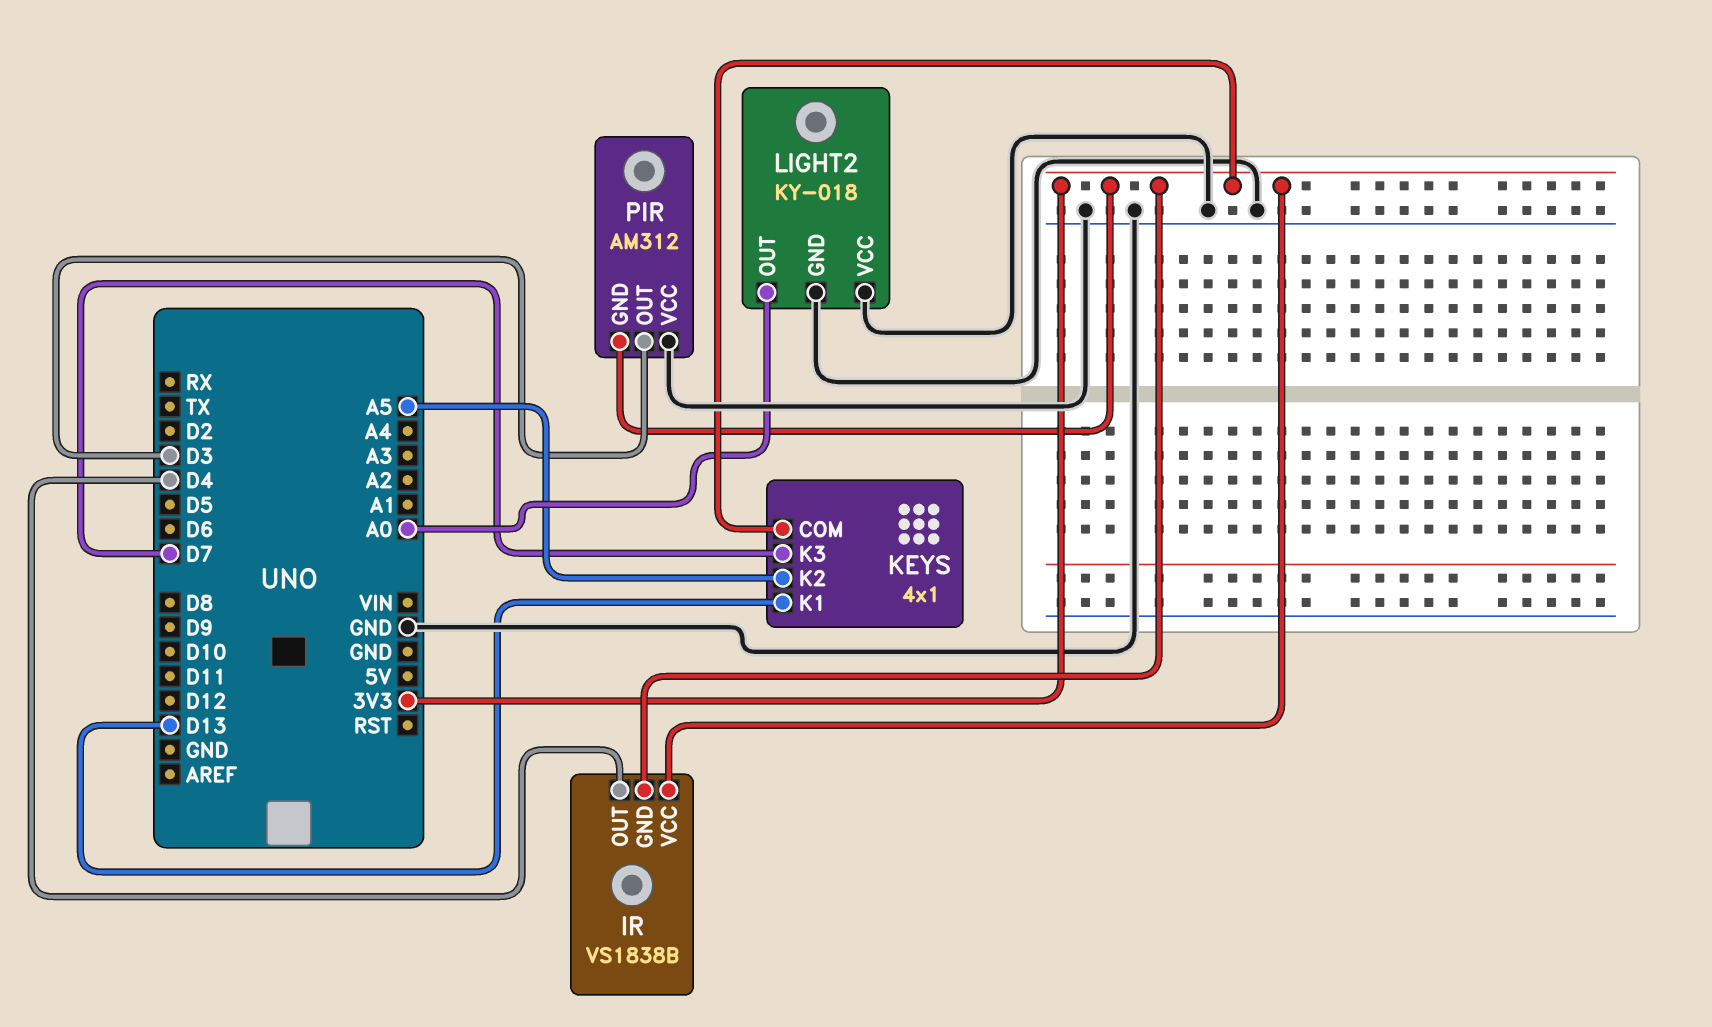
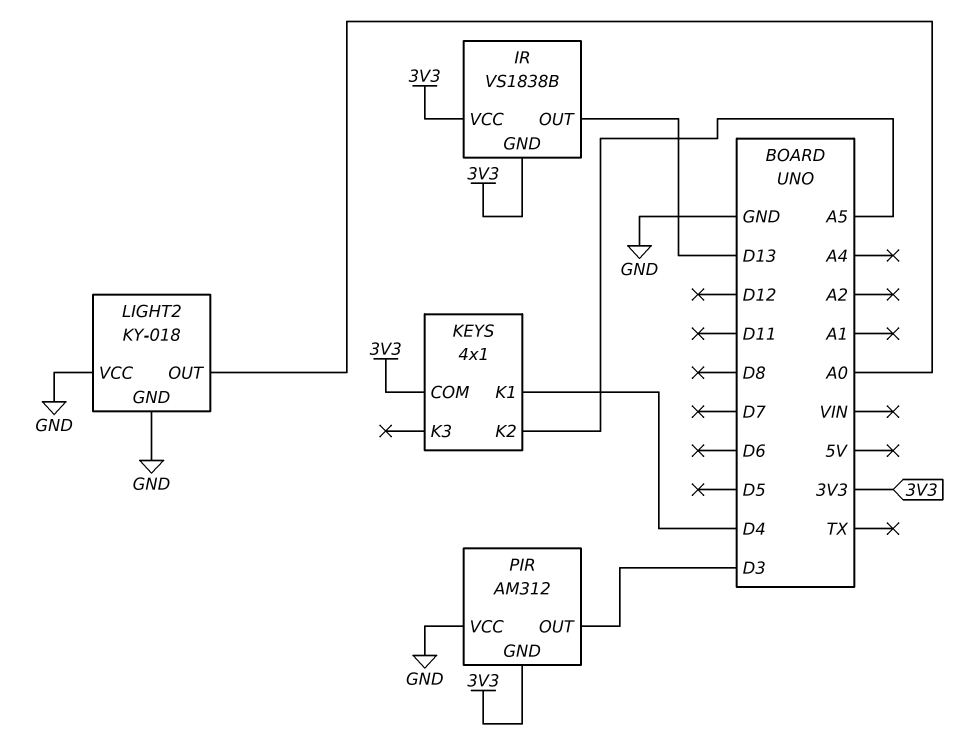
IR pin OUT: D4 -> D13
KEYS pin K1: D13 -> D4
KEYS pin K3: D7 -> none

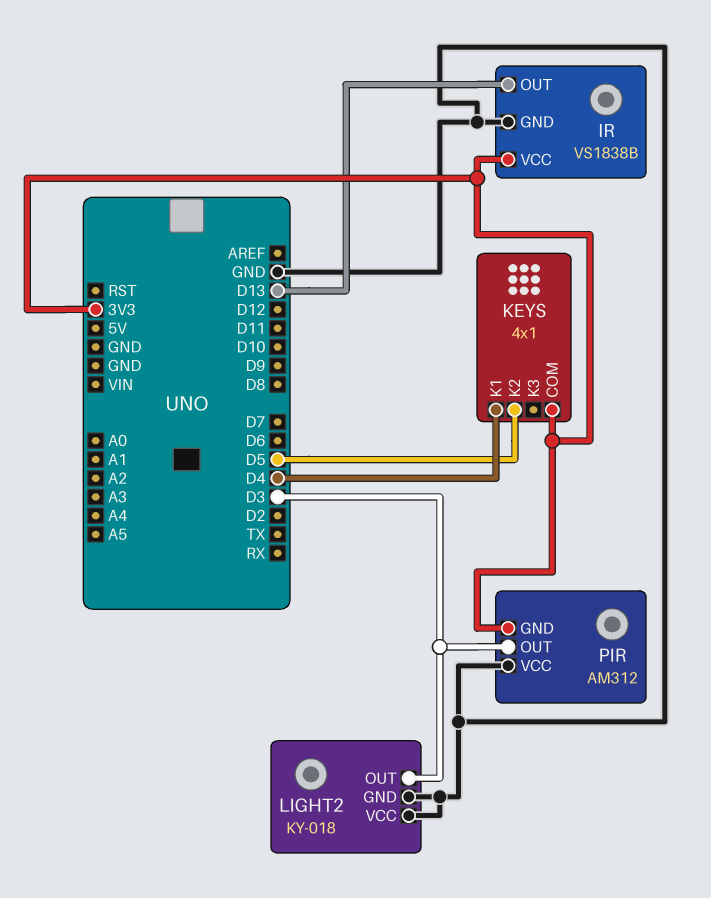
IR pin GND: 3V3 -> GND
KEYS pin K2: A5 -> D5
LIGHT2 pin OUT: A0 -> D3

